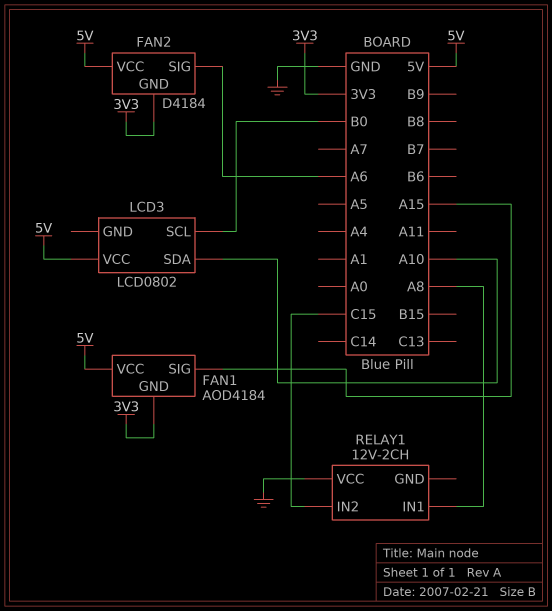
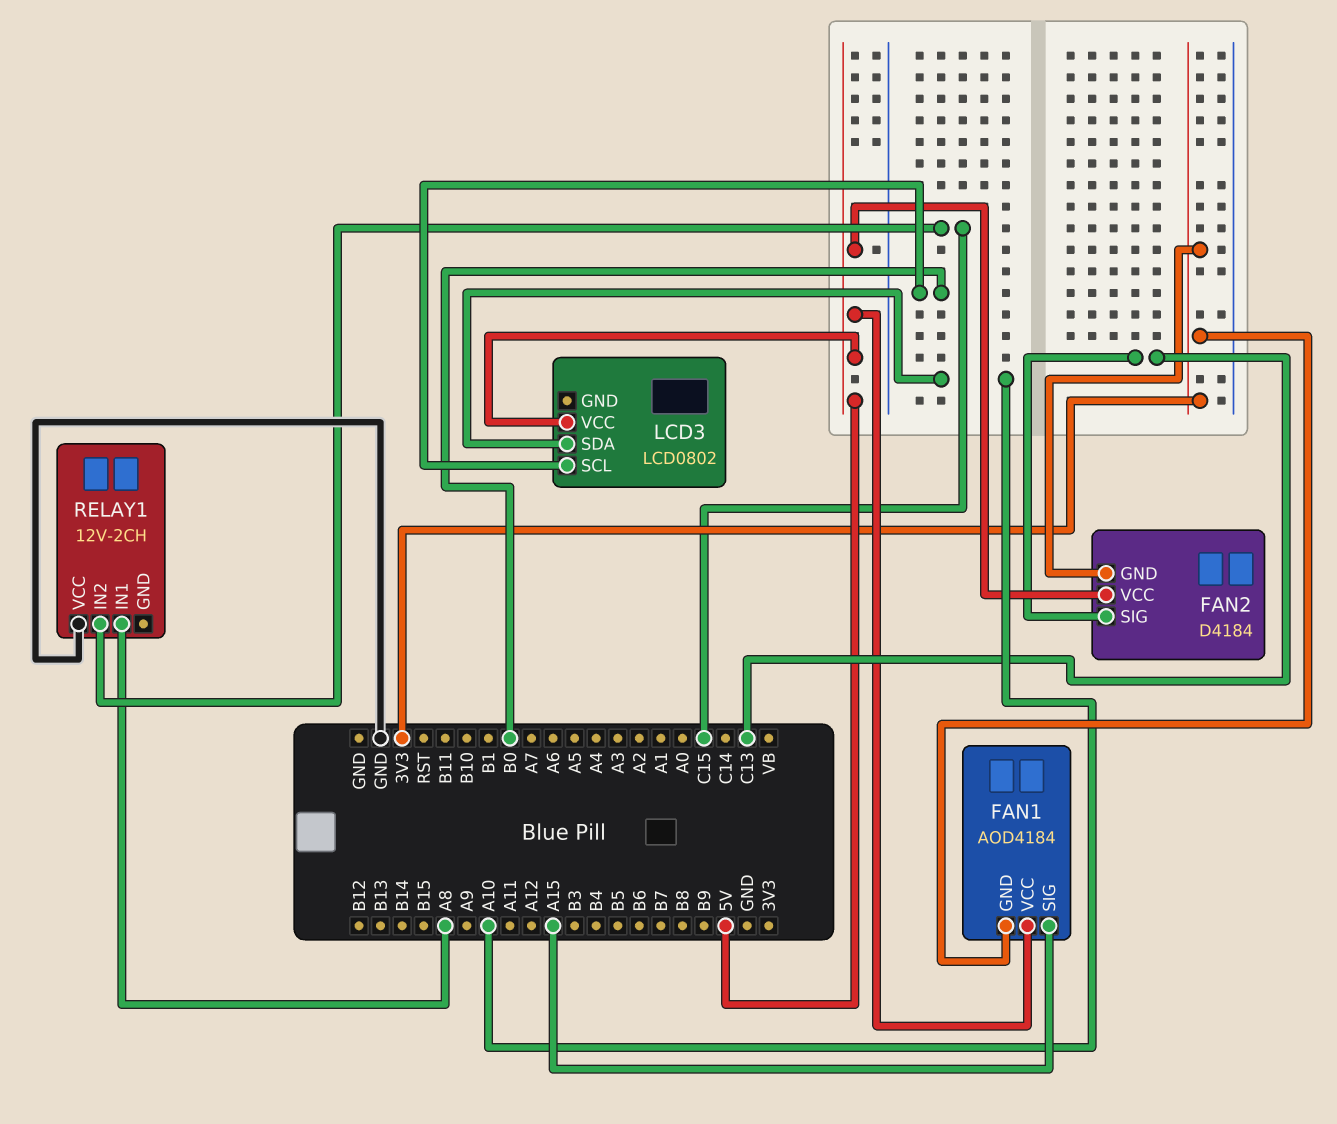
FAN2 pin SIG: A6 -> C13

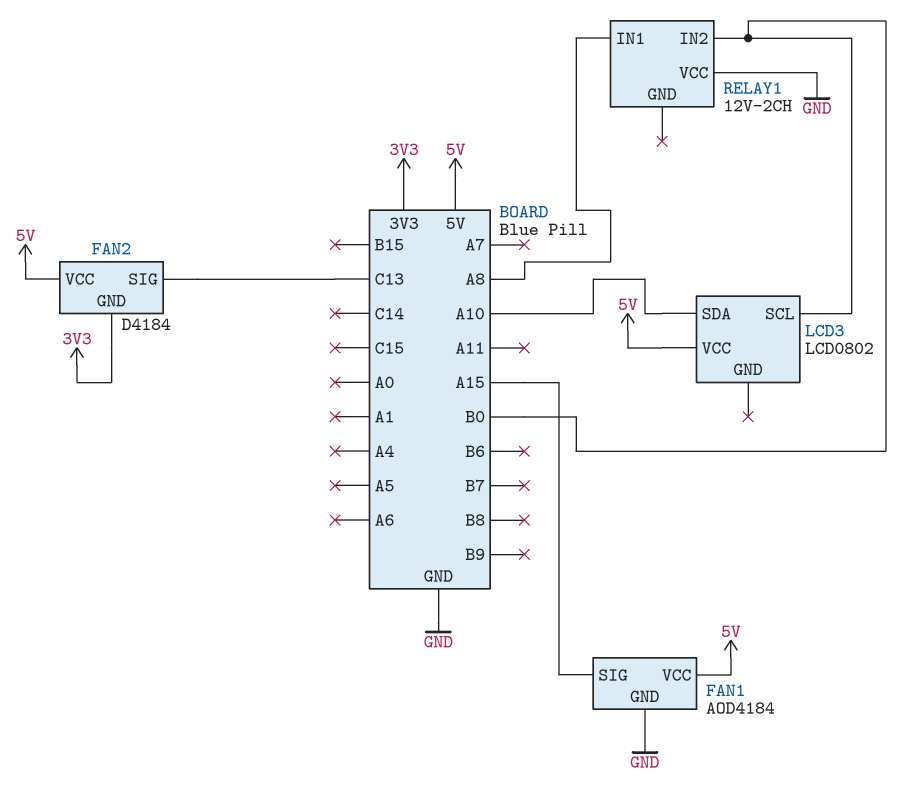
FAN1 pin GND: 3V3 -> GND
RELAY1 pin IN2: C15 -> B0

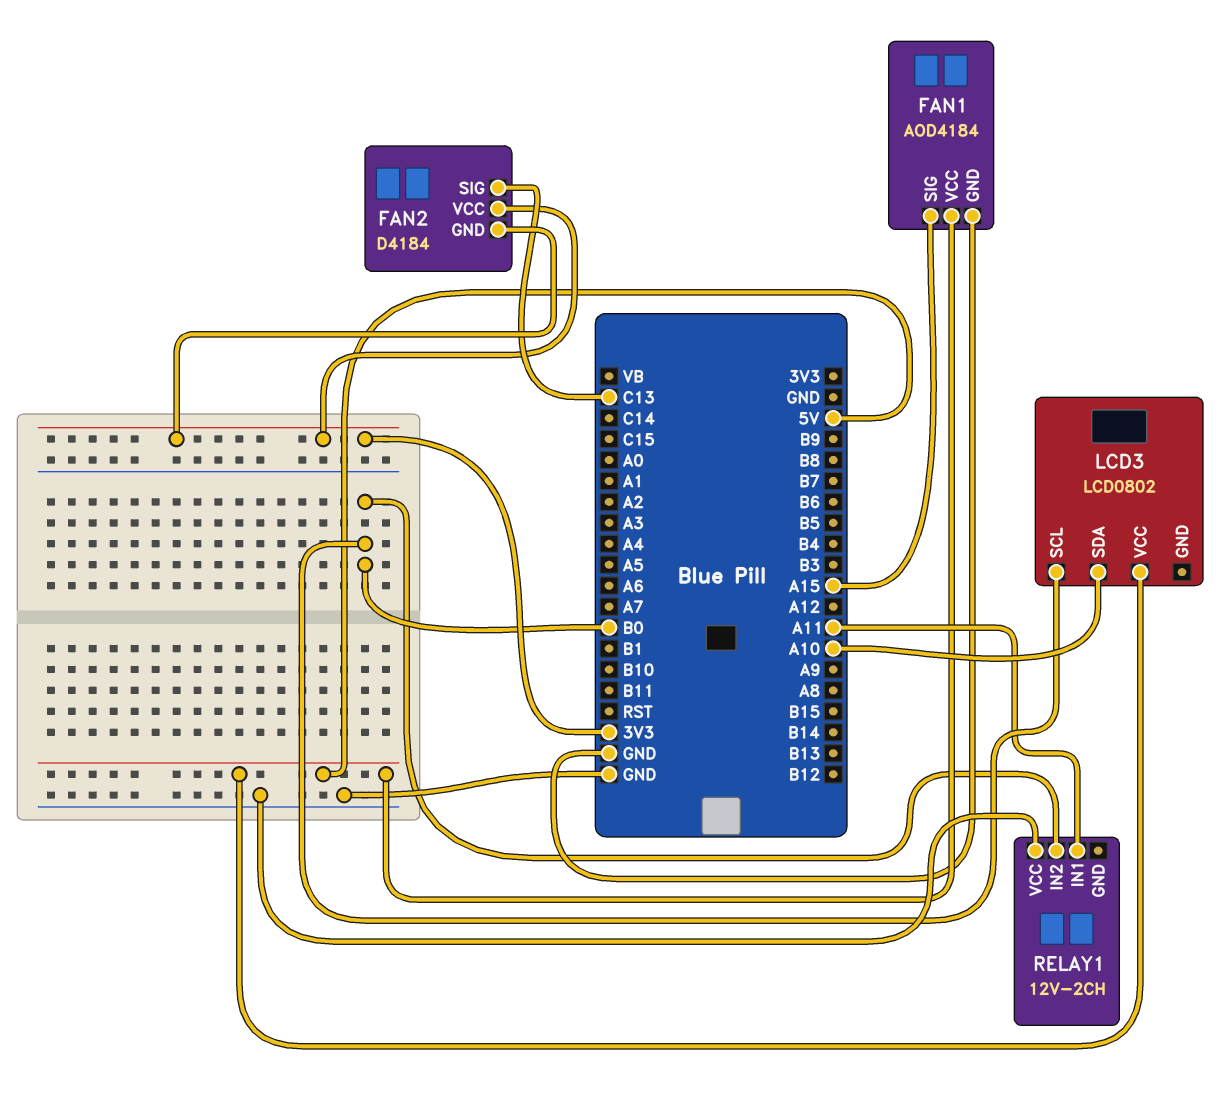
FAN2 pin VCC: 5V -> 3V3
RELAY1 pin IN1: A8 -> A11

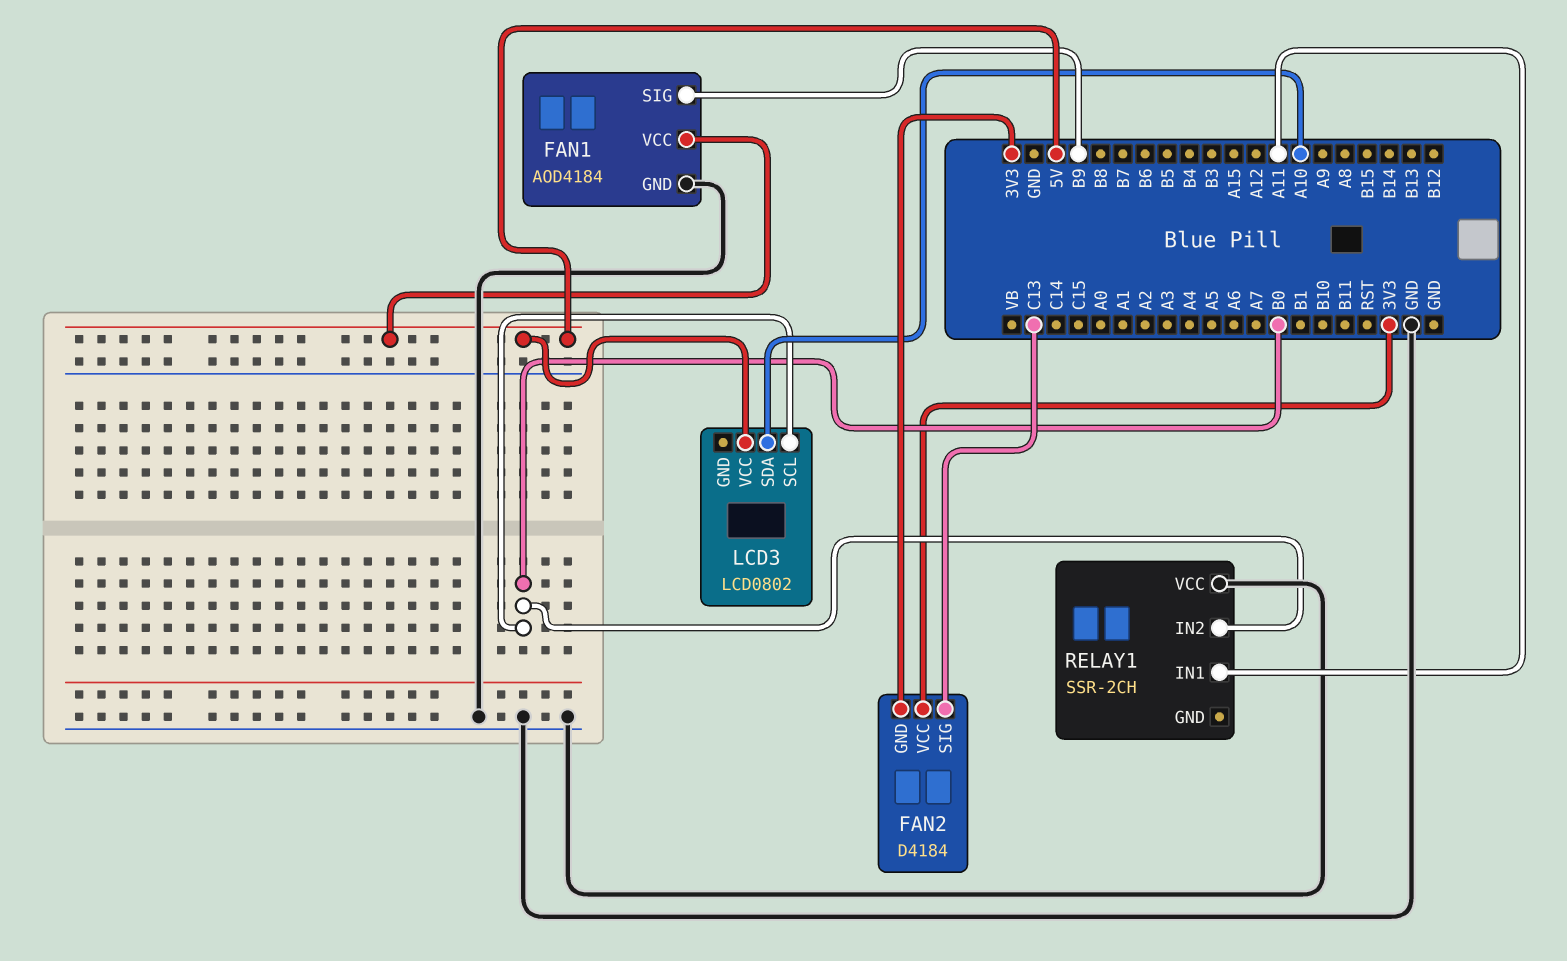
FAN1 pin SIG: A15 -> B9
RELAY1: 12V-2CH -> SSR-2CH

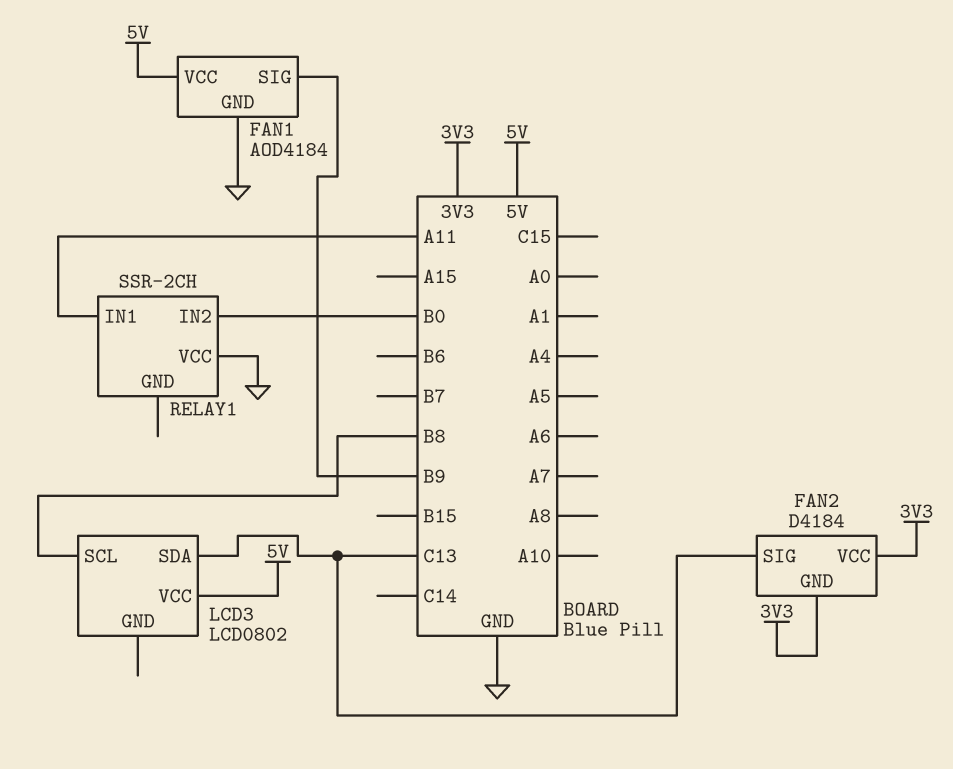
LCD3 pin SCL: B0 -> B8
LCD3 pin SDA: A10 -> C13

